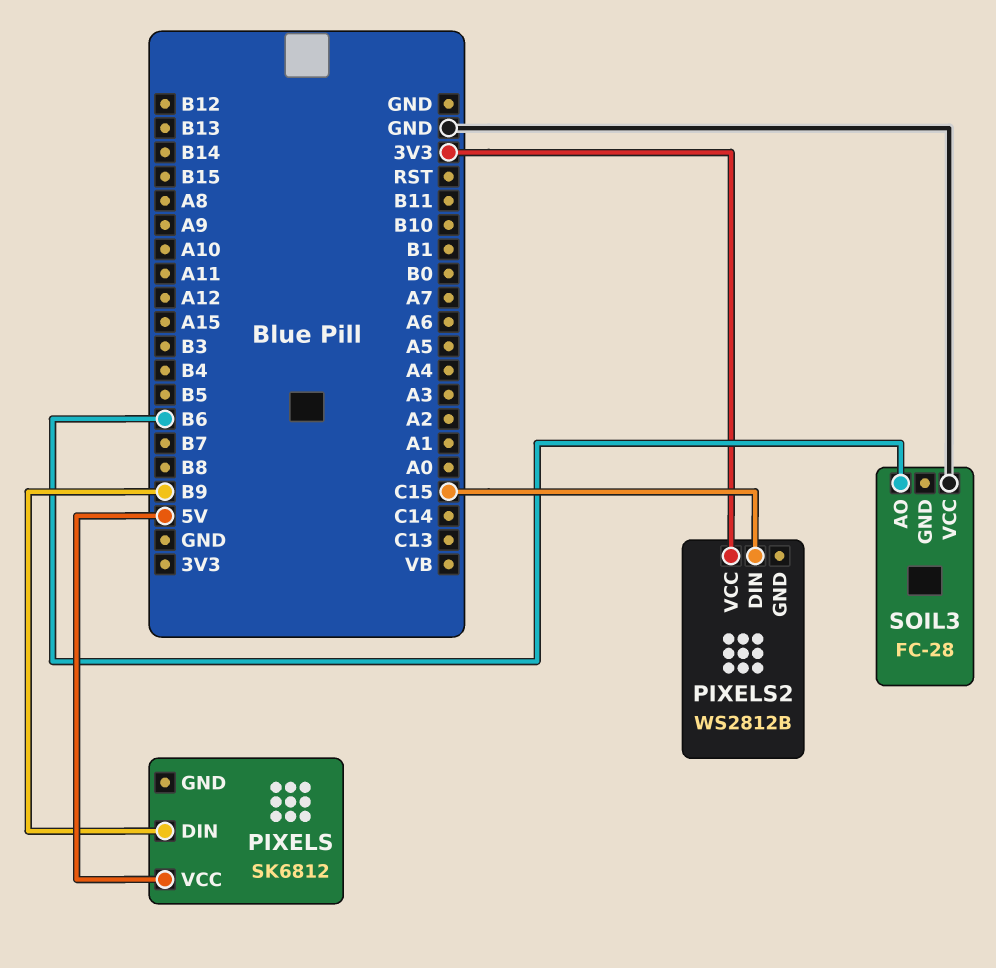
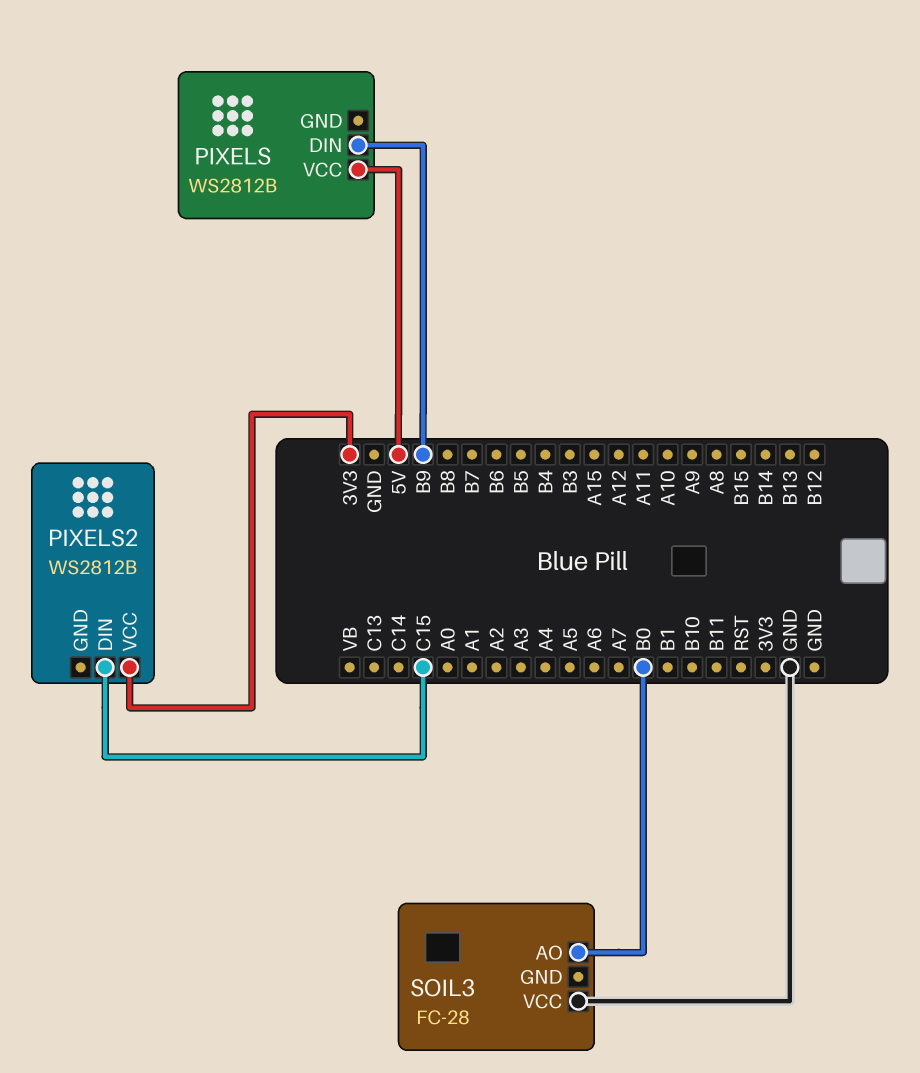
PIXELS: SK6812 -> WS2812B
SOIL3 pin AO: B6 -> B0

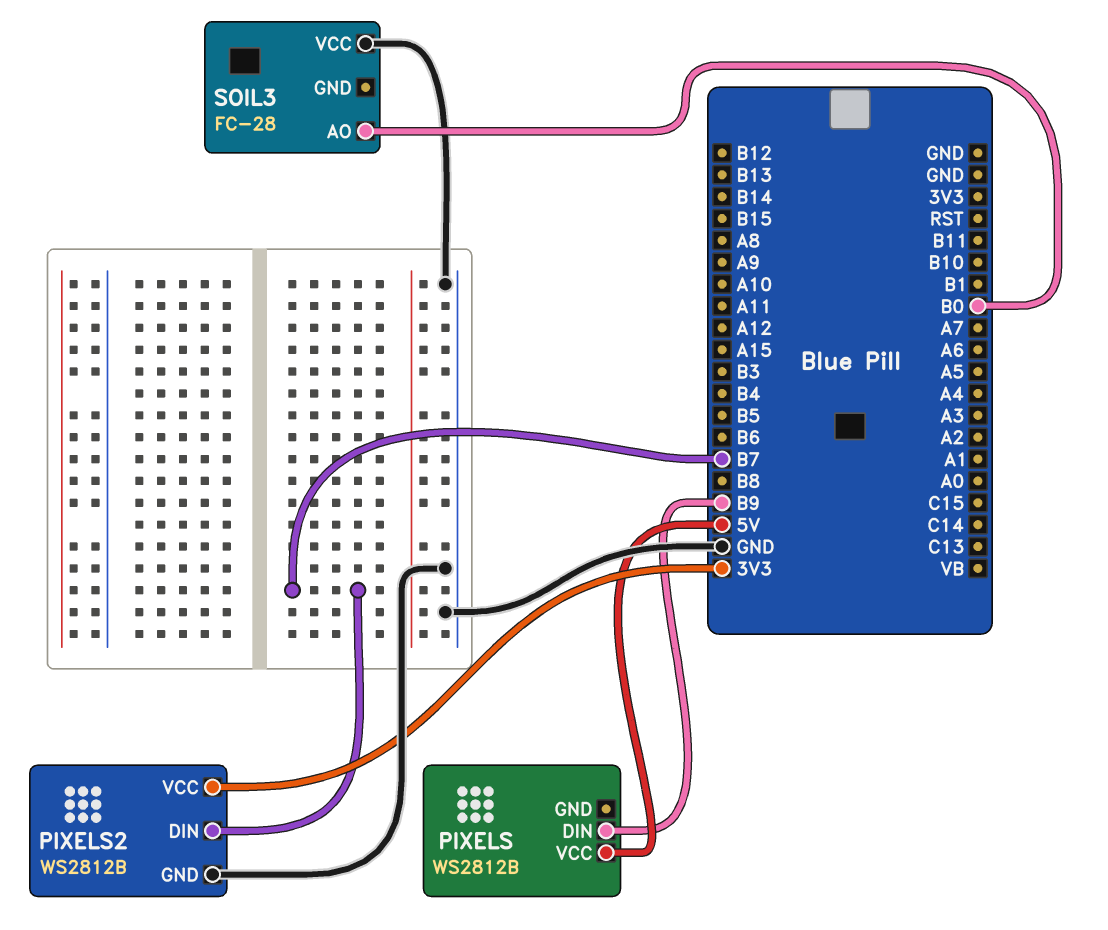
PIXELS2 pin DIN: C15 -> B7
PIXELS2 pin GND: none -> GND

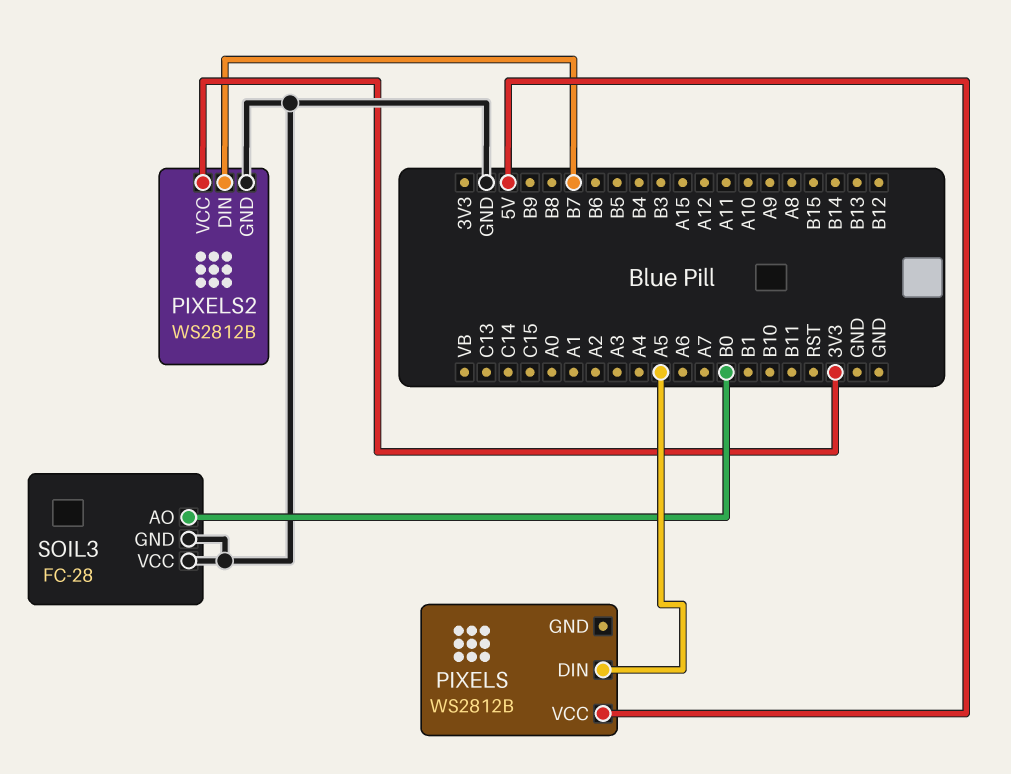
PIXELS pin DIN: B9 -> A5
SOIL3 pin GND: none -> GND

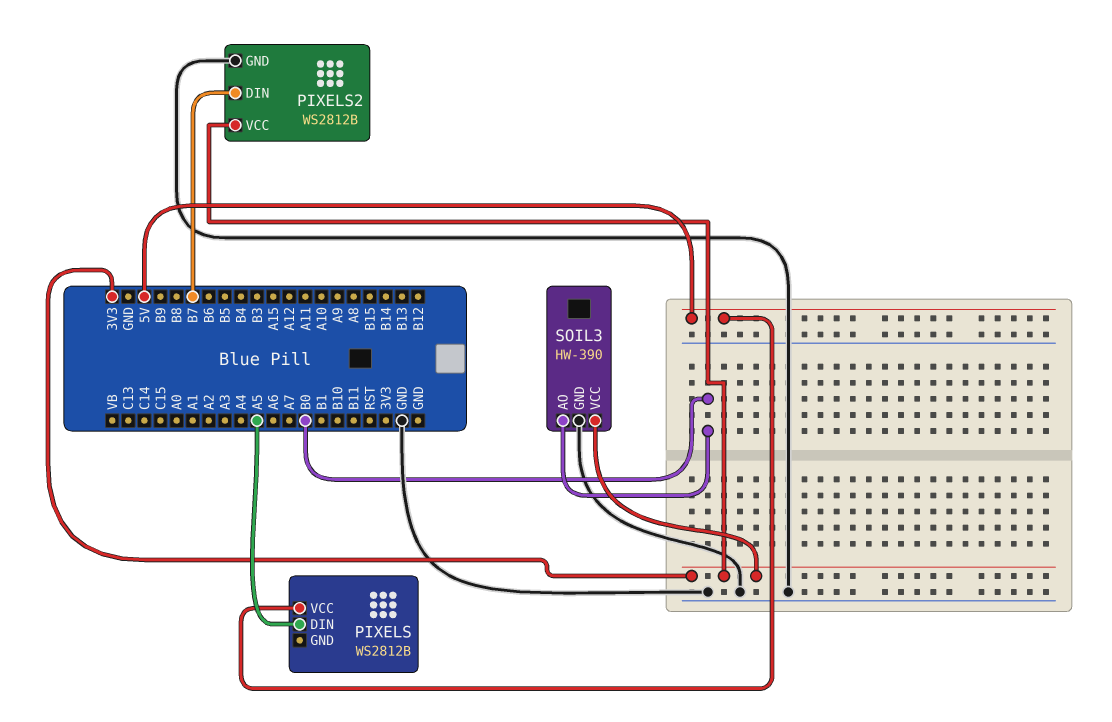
SOIL3: FC-28 -> HW-390
SOIL3 pin VCC: GND -> 3V3

